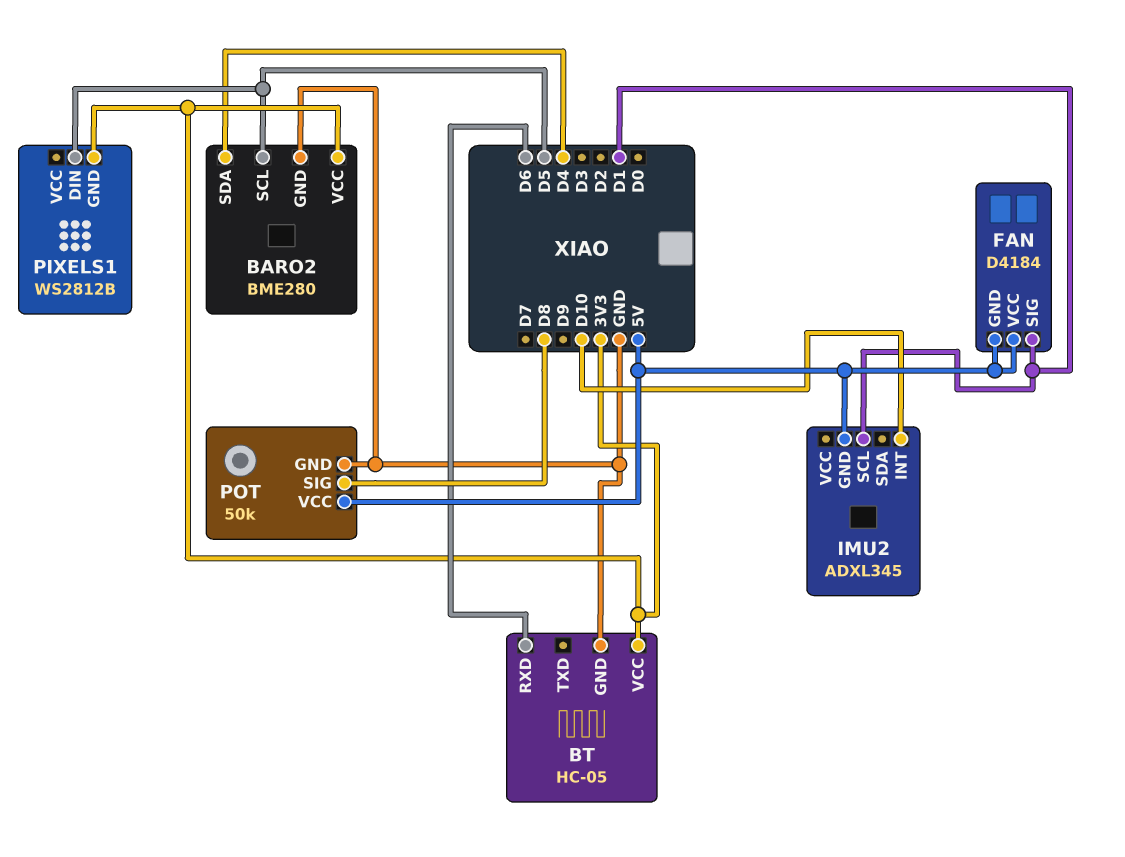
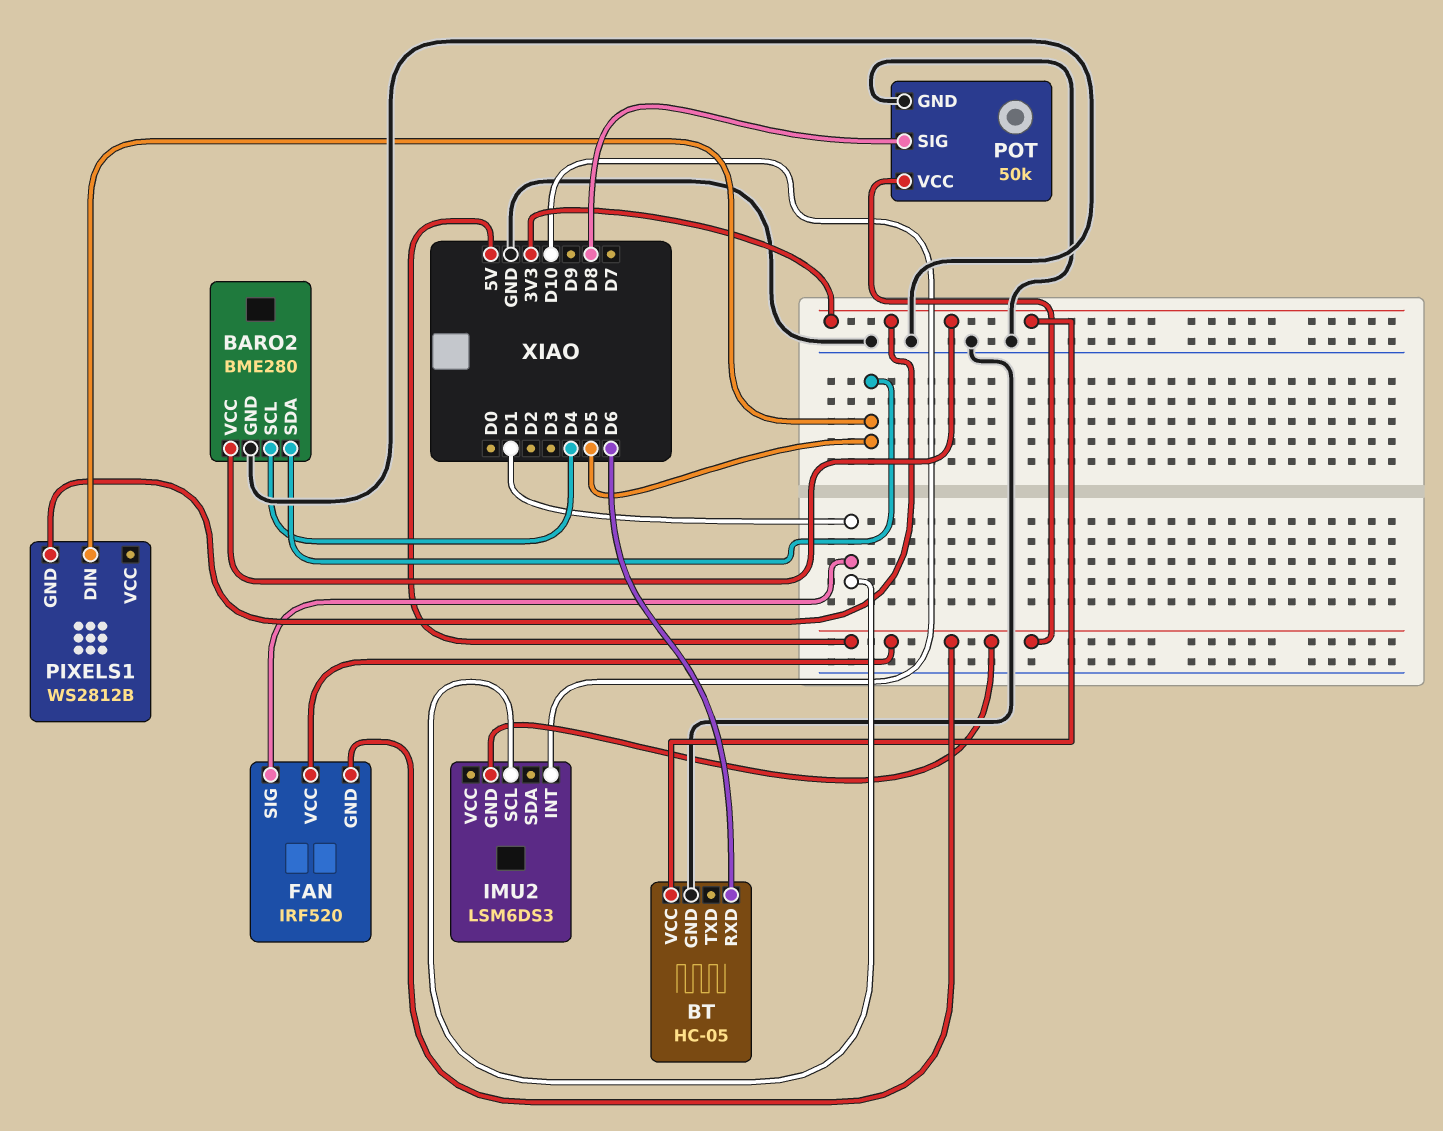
BARO2 pin SCL: D5 -> D4
BARO2 pin SDA: D4 -> D5
FAN: D4184 -> IRF520
IMU2: ADXL345 -> LSM6DS3

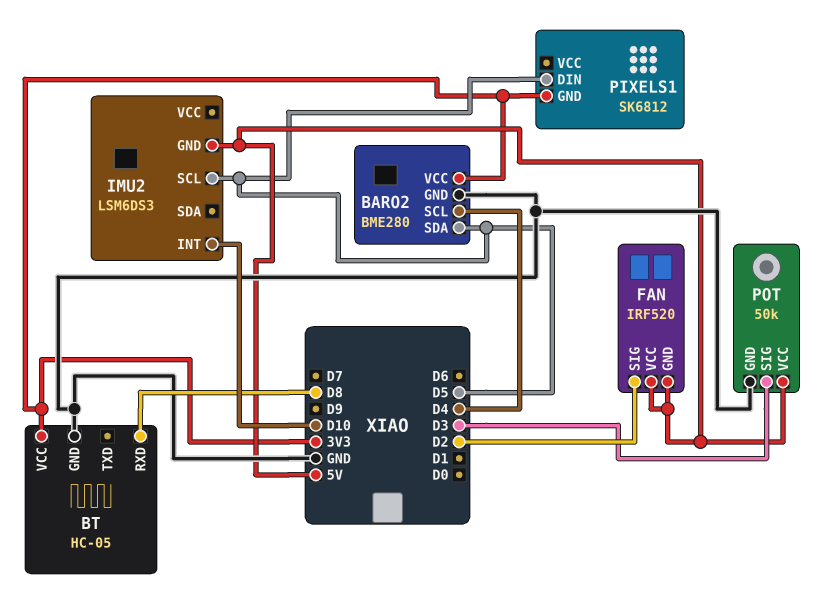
BT pin RXD: D6 -> D8
FAN pin SIG: D1 -> D2
IMU2 pin SCL: D1 -> D5
PIXELS1: WS2812B -> SK6812
POT pin SIG: D8 -> D3

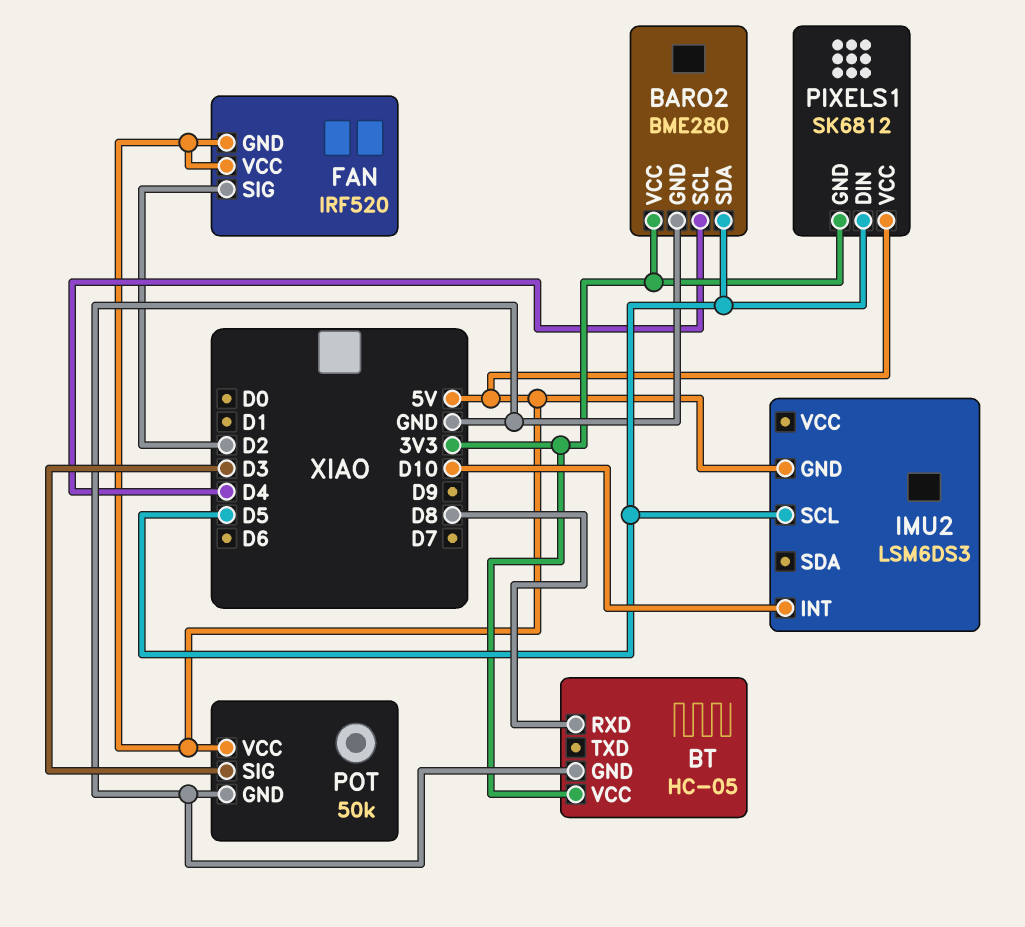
PIXELS1 pin VCC: none -> 5V

